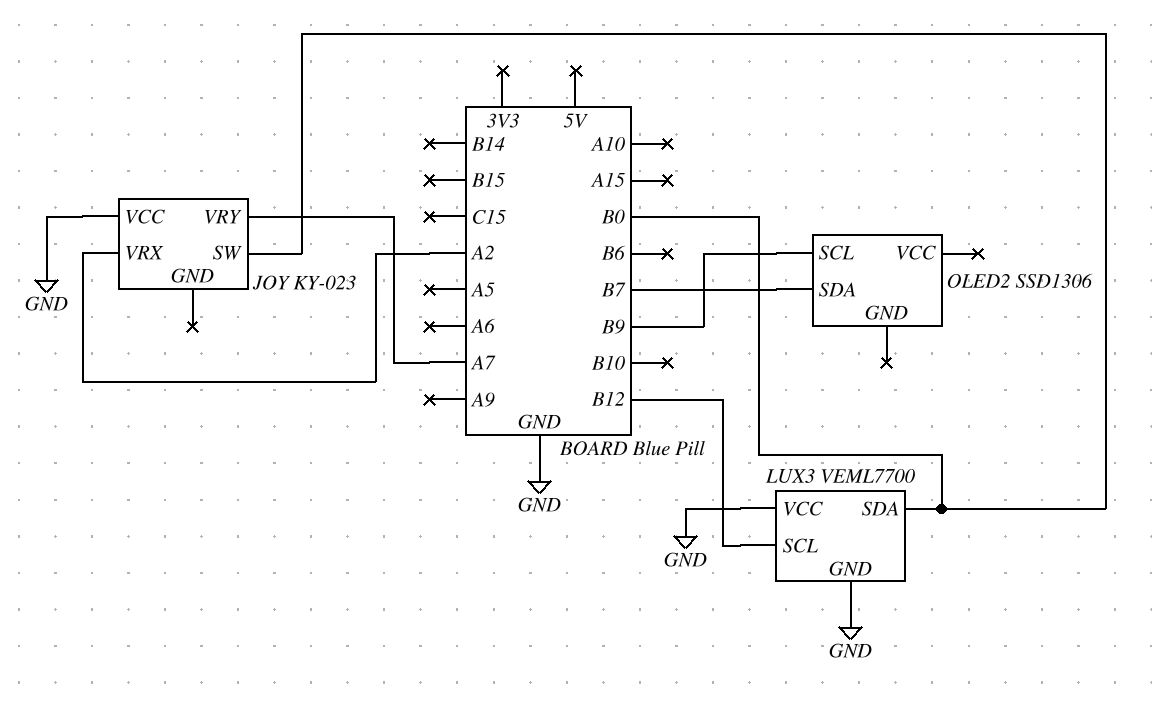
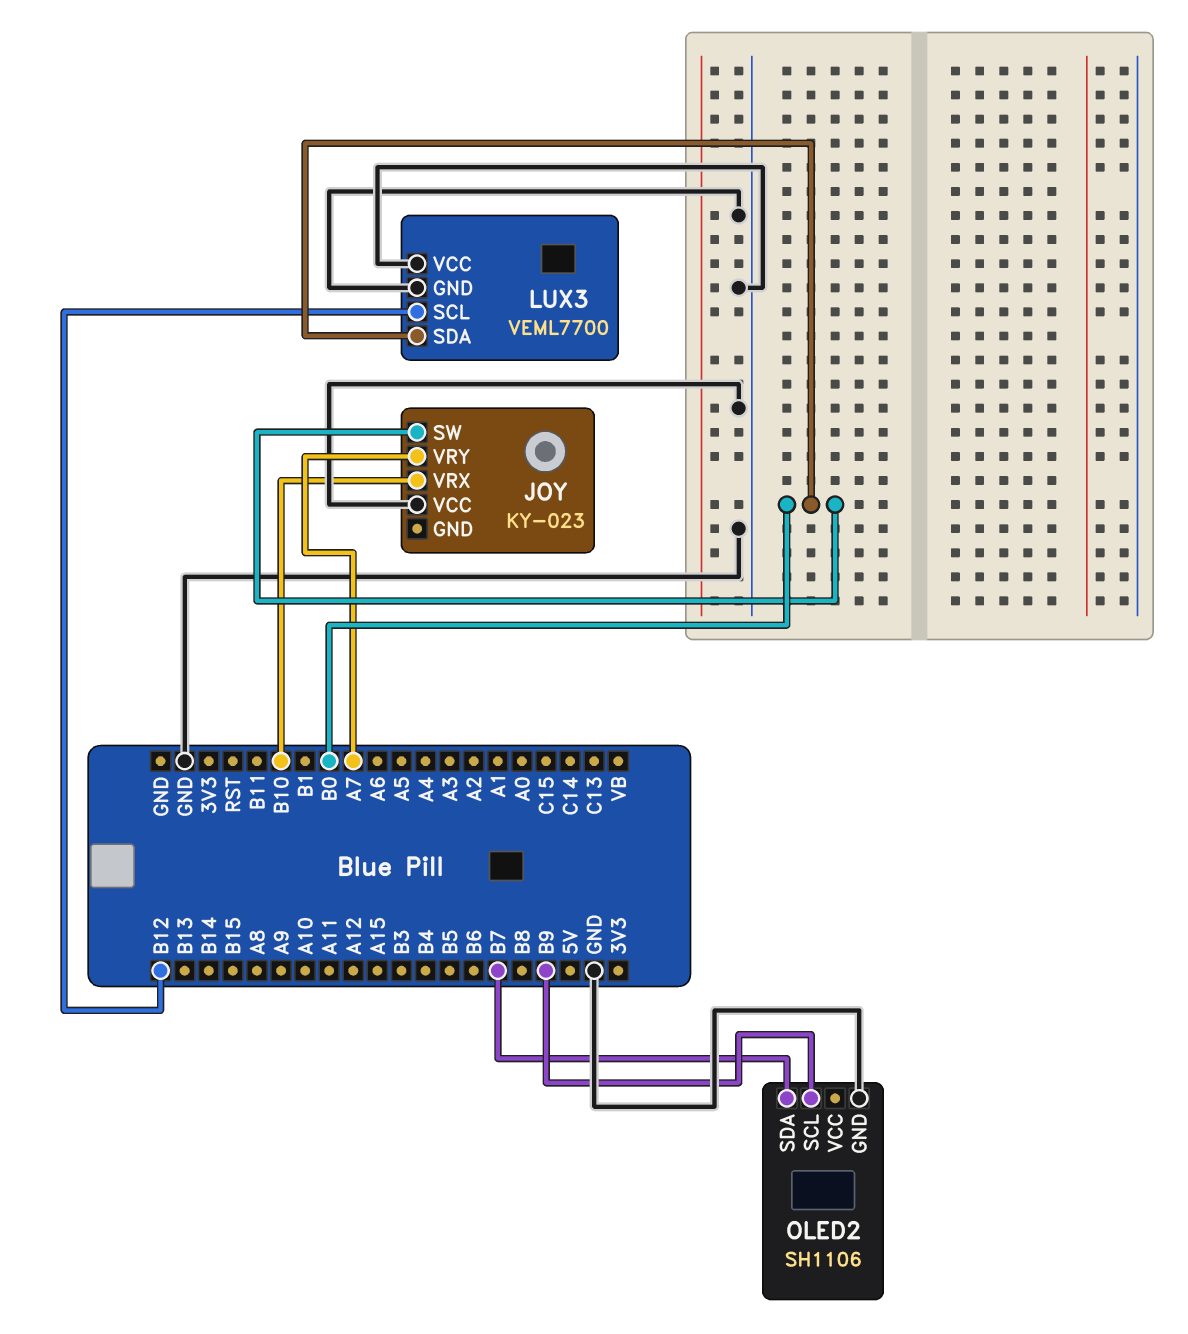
JOY pin VRX: A2 -> B10
OLED2: SSD1306 -> SH1106
OLED2 pin GND: none -> GND

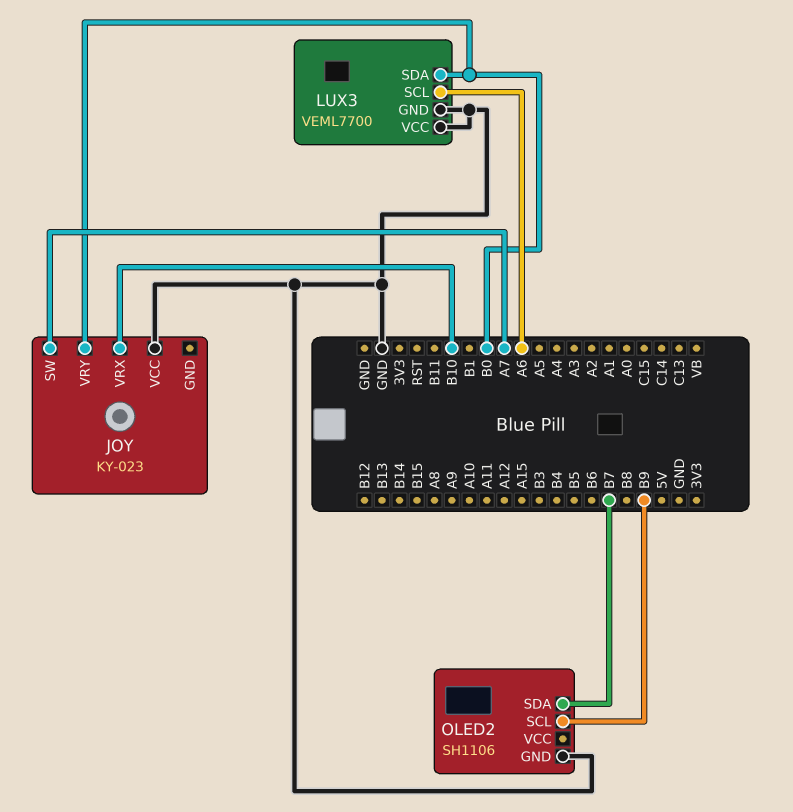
JOY pin SW: B0 -> A7
JOY pin VRY: A7 -> B0
LUX3 pin SCL: B12 -> A6

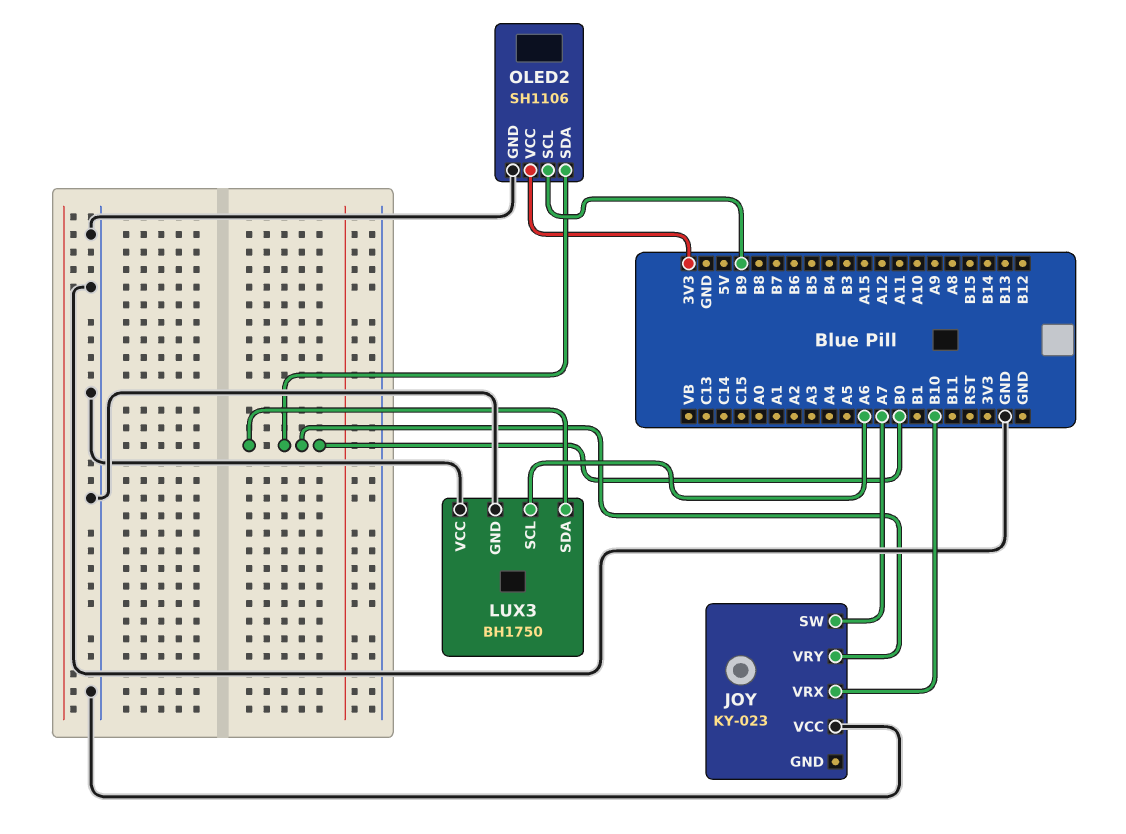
LUX3: VEML7700 -> BH1750
OLED2 pin SDA: B7 -> B0
OLED2 pin VCC: none -> 3V3

